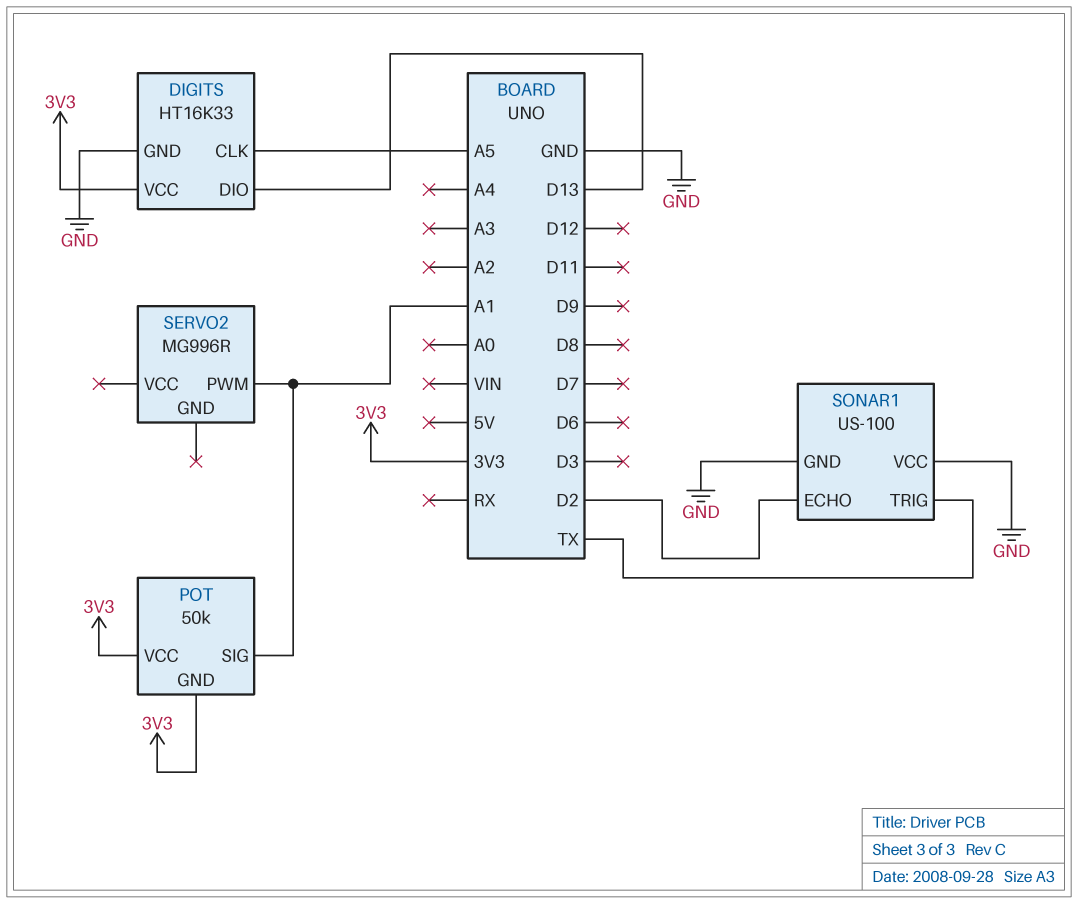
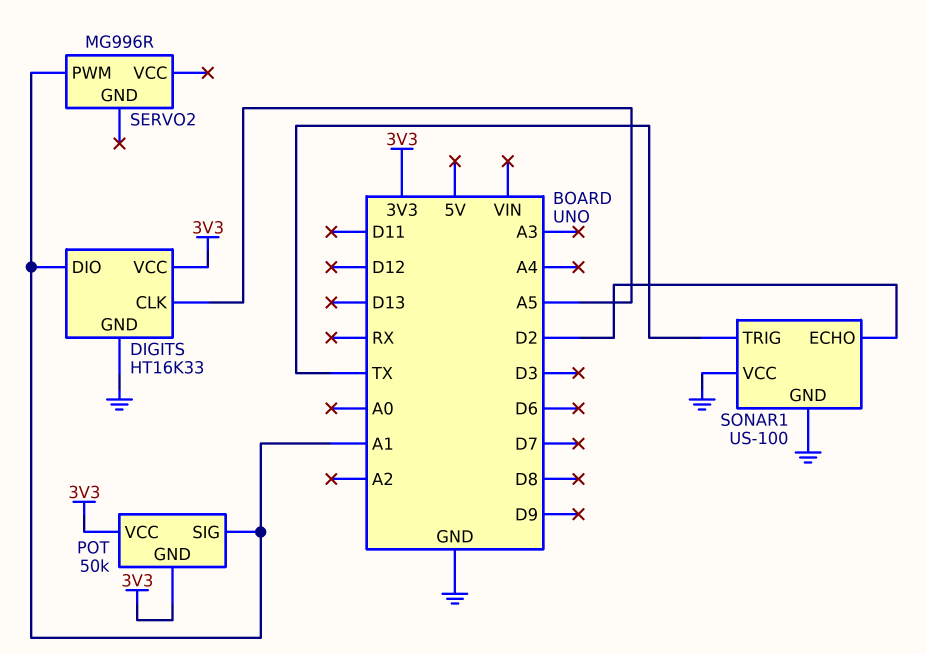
DIGITS pin DIO: D13 -> A1

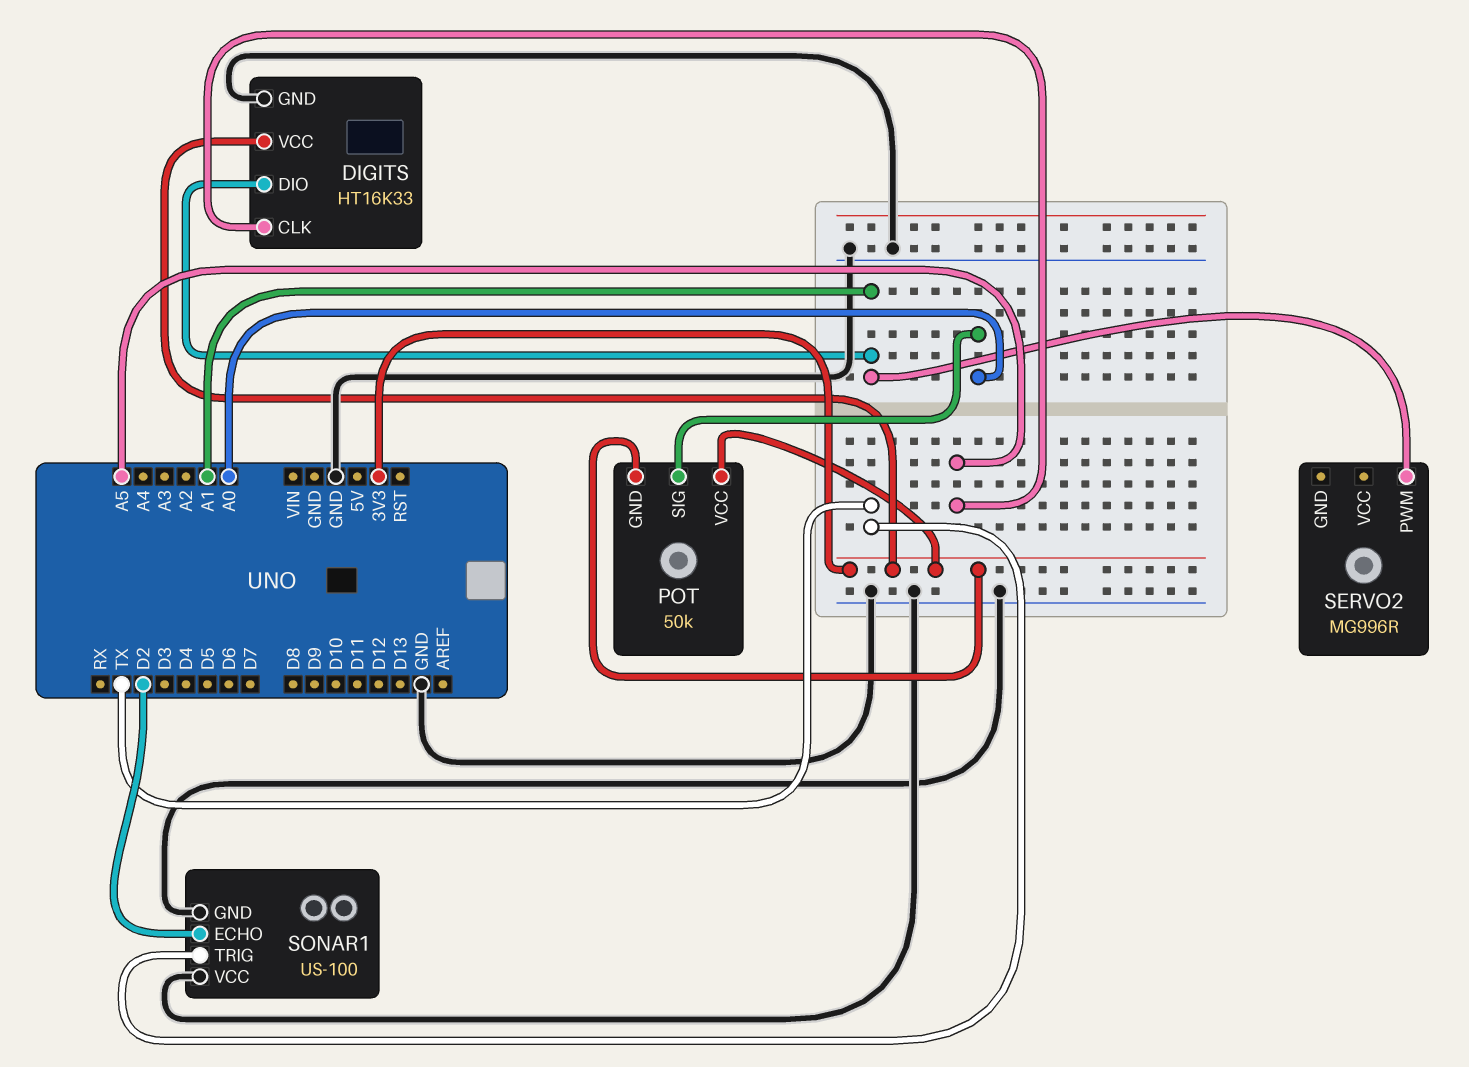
POT pin SIG: A1 -> A0

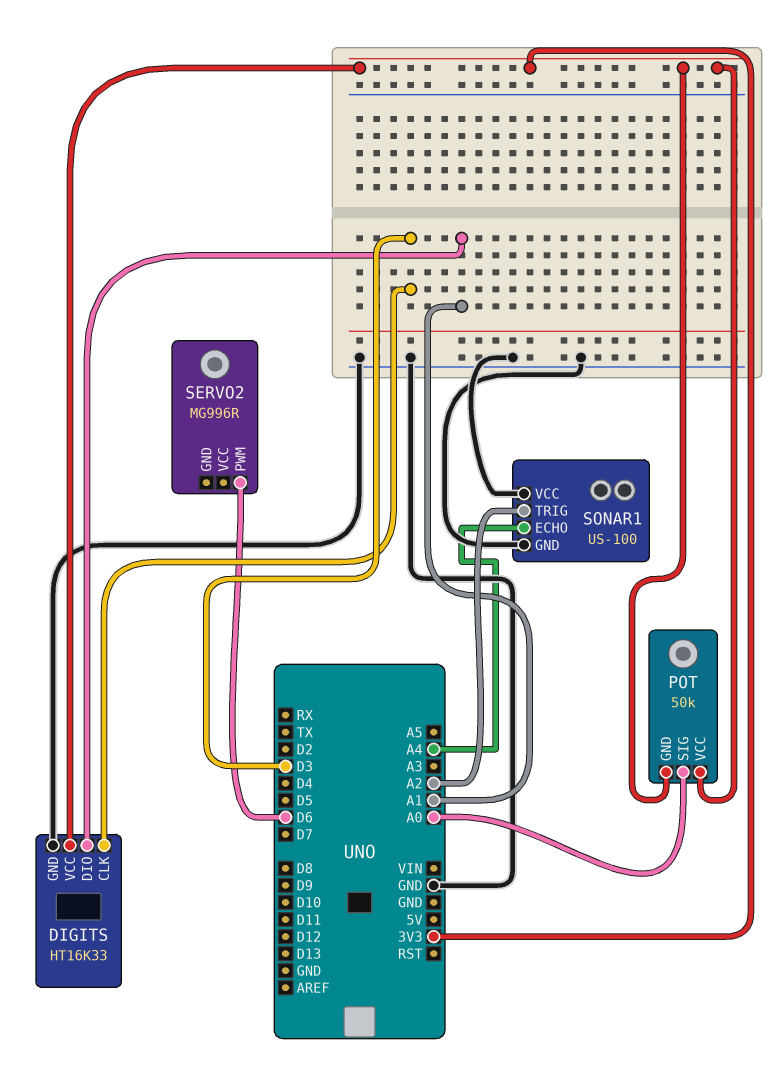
DIGITS pin CLK: A5 -> D3
SERVO2 pin PWM: A1 -> D6
SONAR1 pin ECHO: D2 -> A4
SONAR1 pin TRIG: TX -> A2

